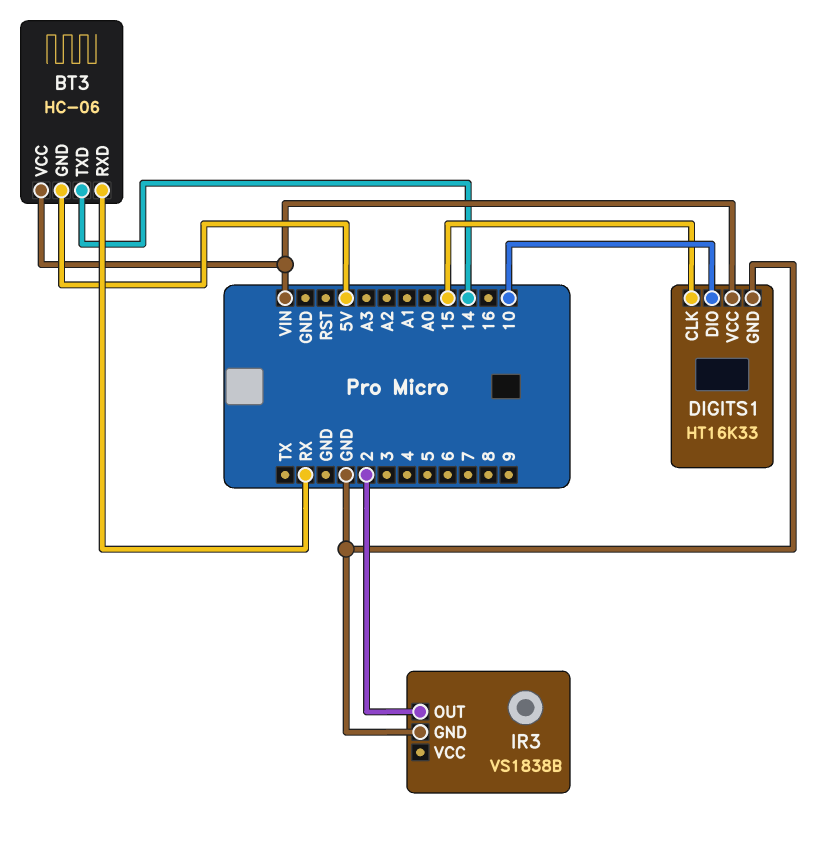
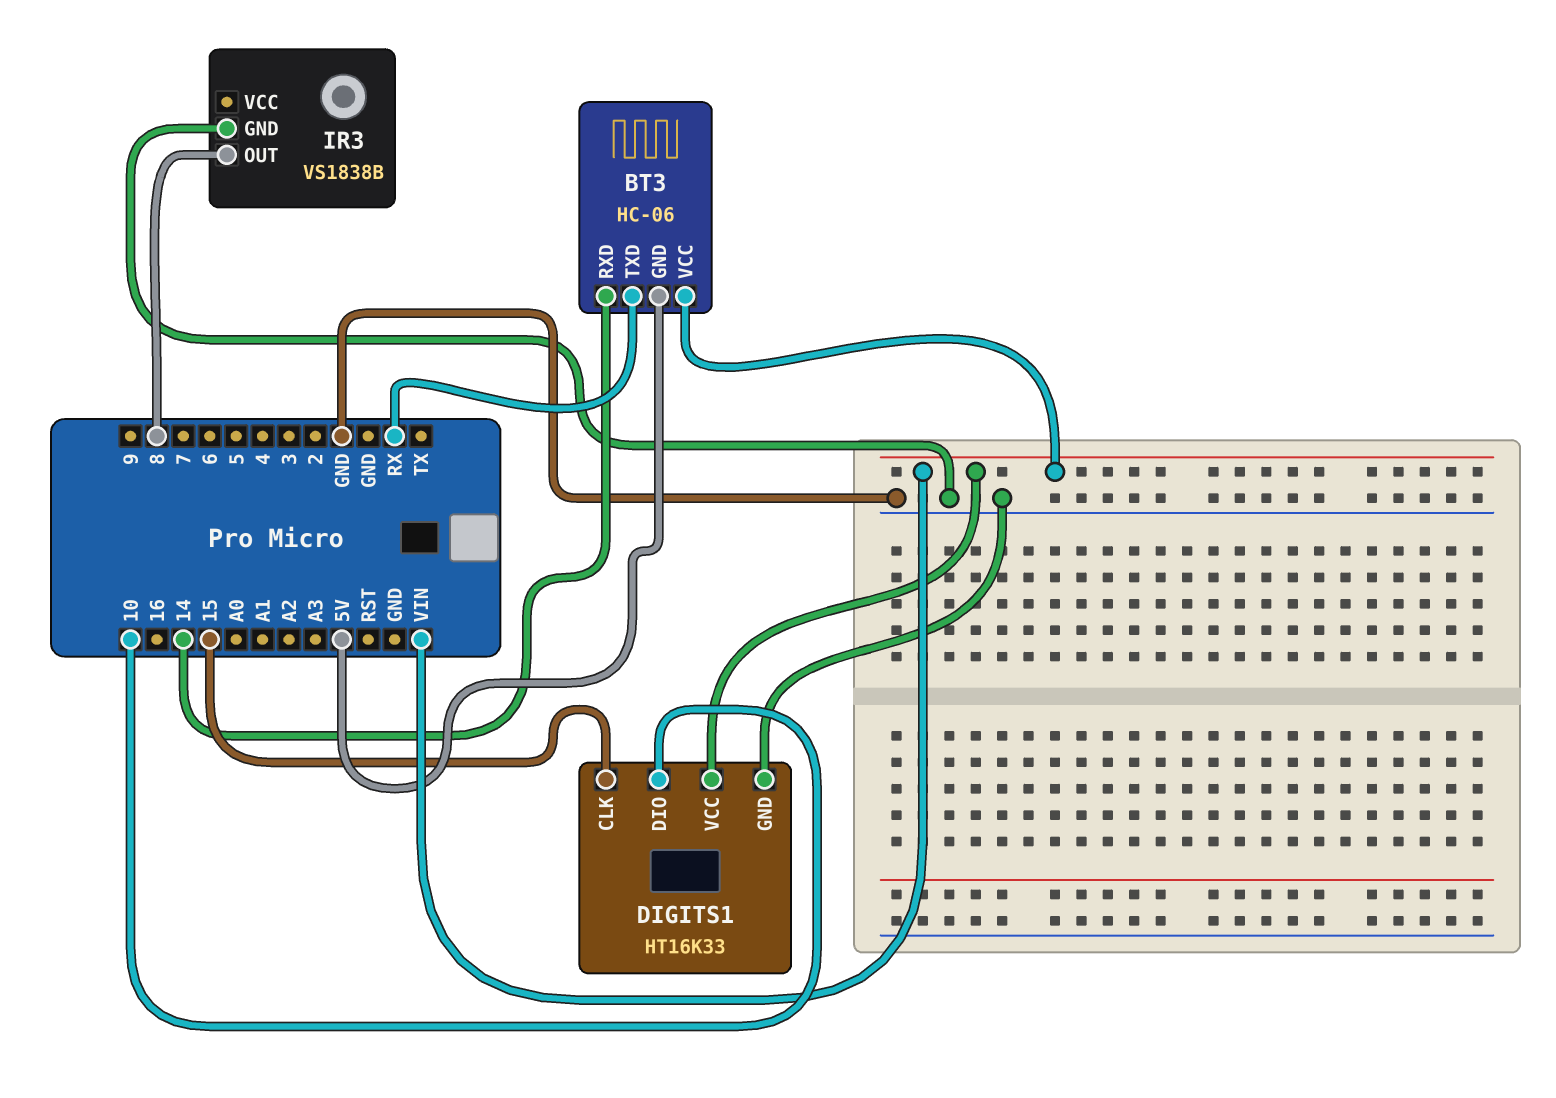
BT3 pin RXD: RX -> 14
BT3 pin TXD: 14 -> RX
IR3 pin OUT: 2 -> 8

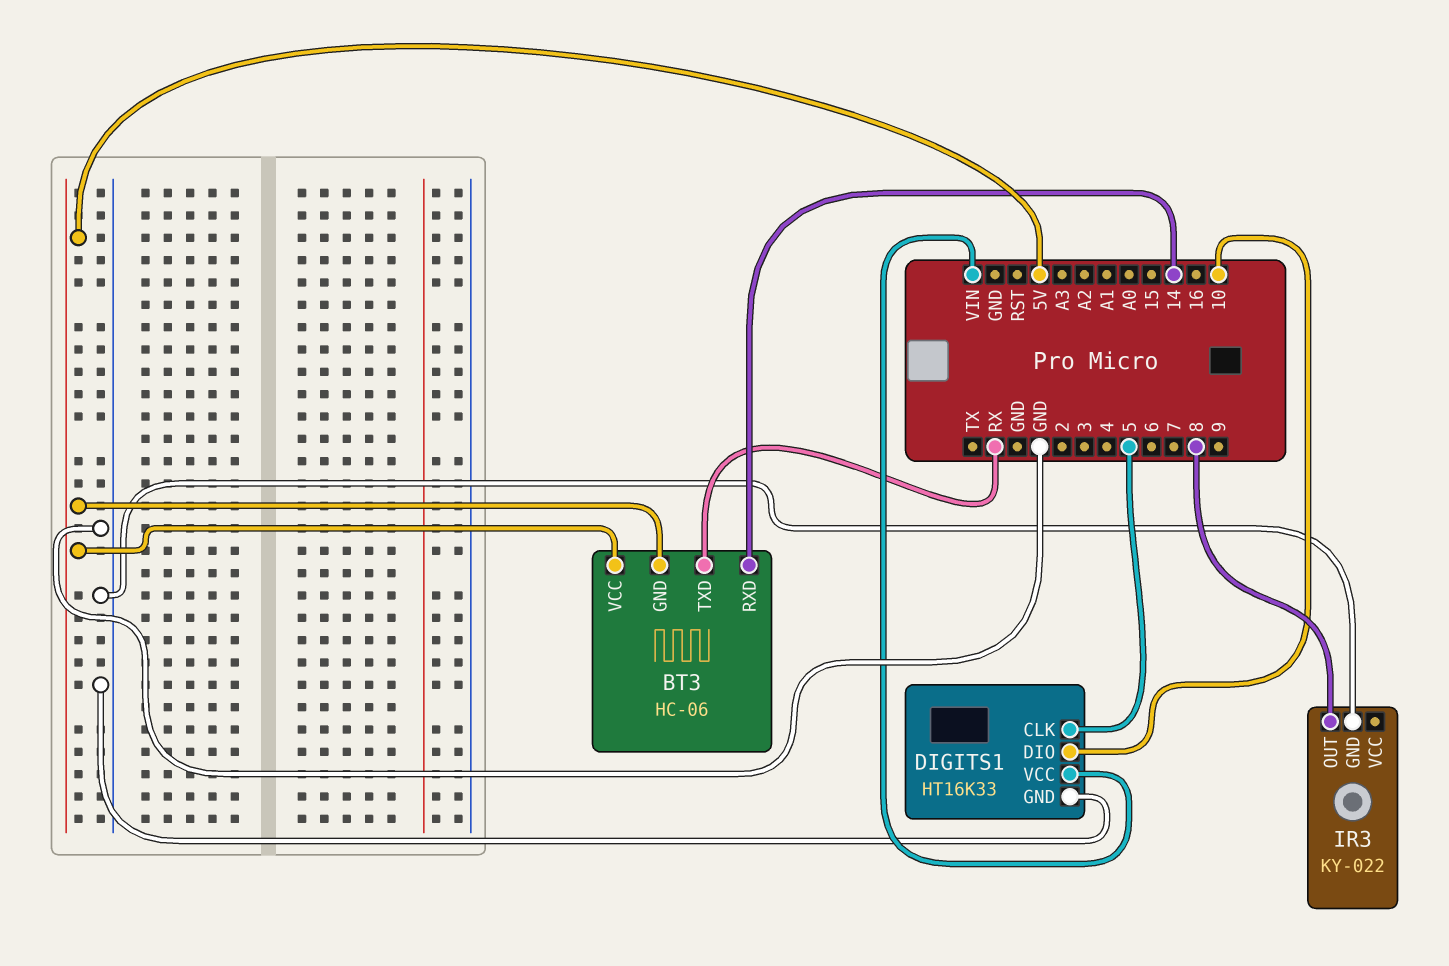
BT3 pin VCC: VIN -> 5V
DIGITS1 pin CLK: 15 -> 5
IR3: VS1838B -> KY-022

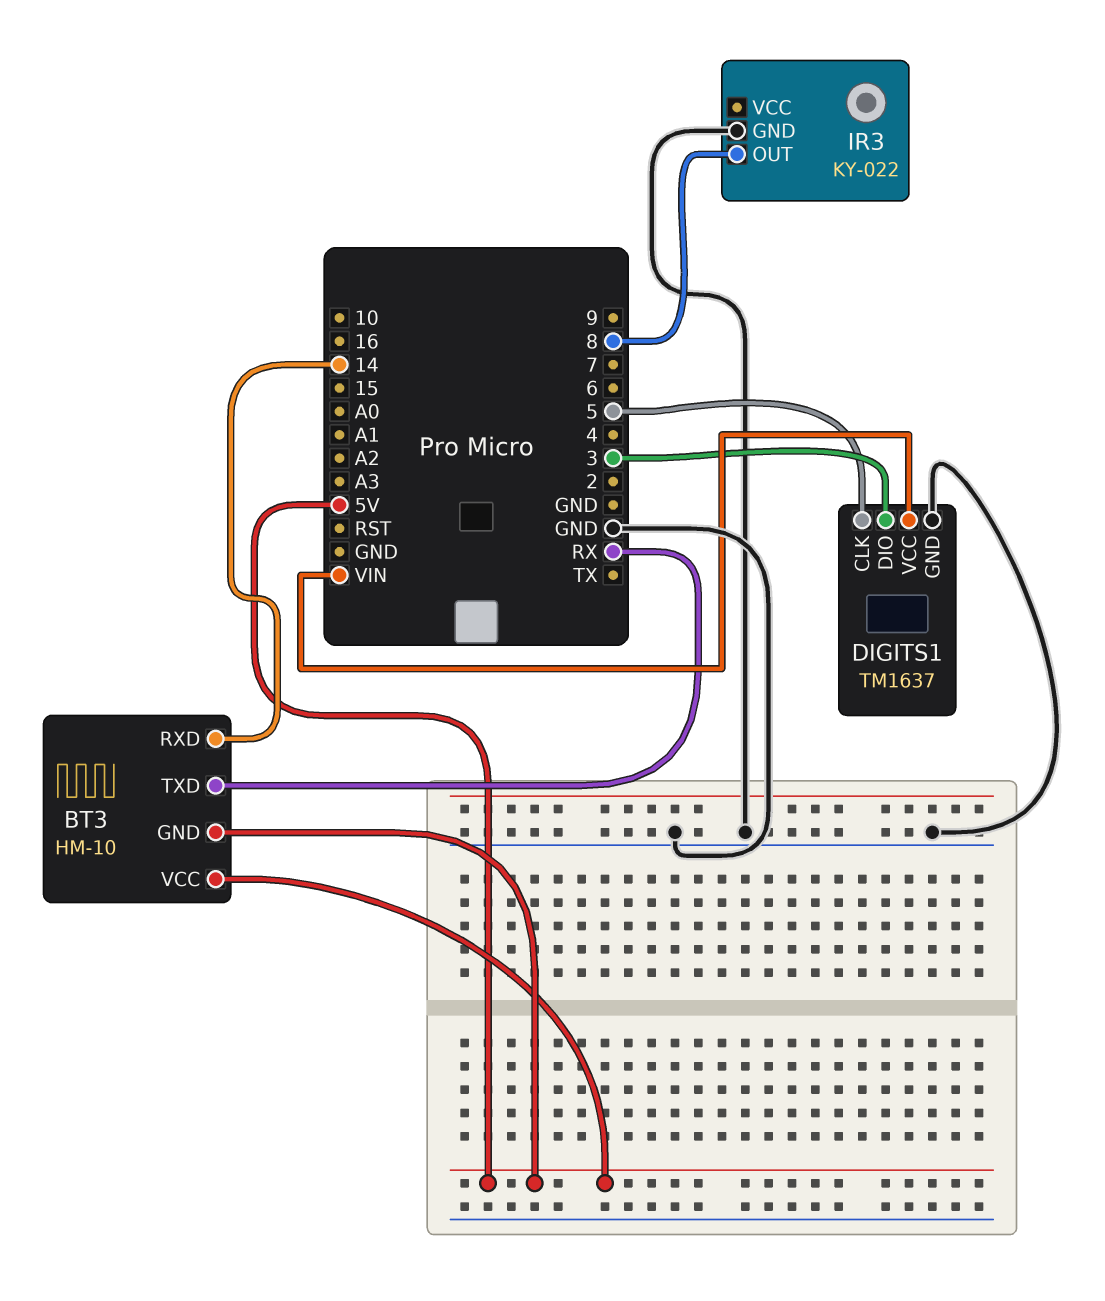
BT3: HC-06 -> HM-10
DIGITS1: HT16K33 -> TM1637
DIGITS1 pin DIO: 10 -> 3

